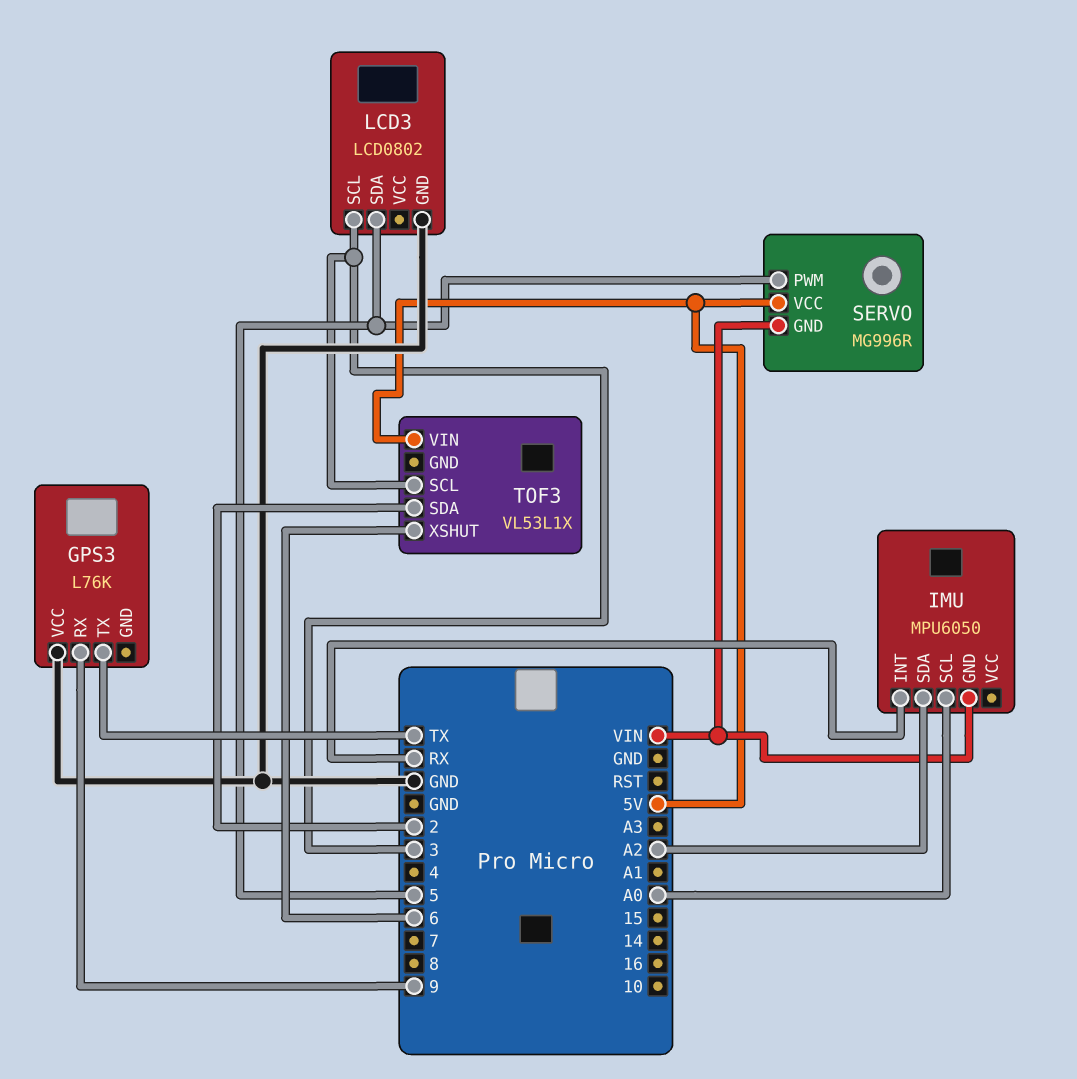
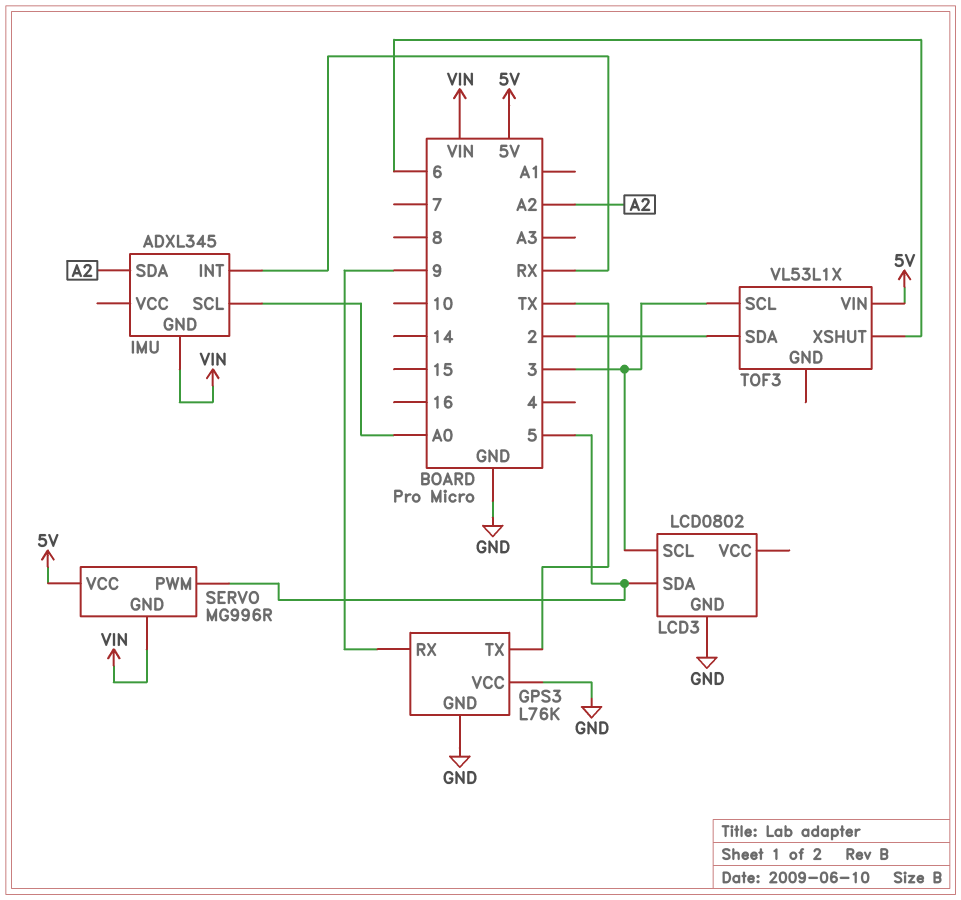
GPS3 pin GND: none -> GND
IMU: MPU6050 -> ADXL345

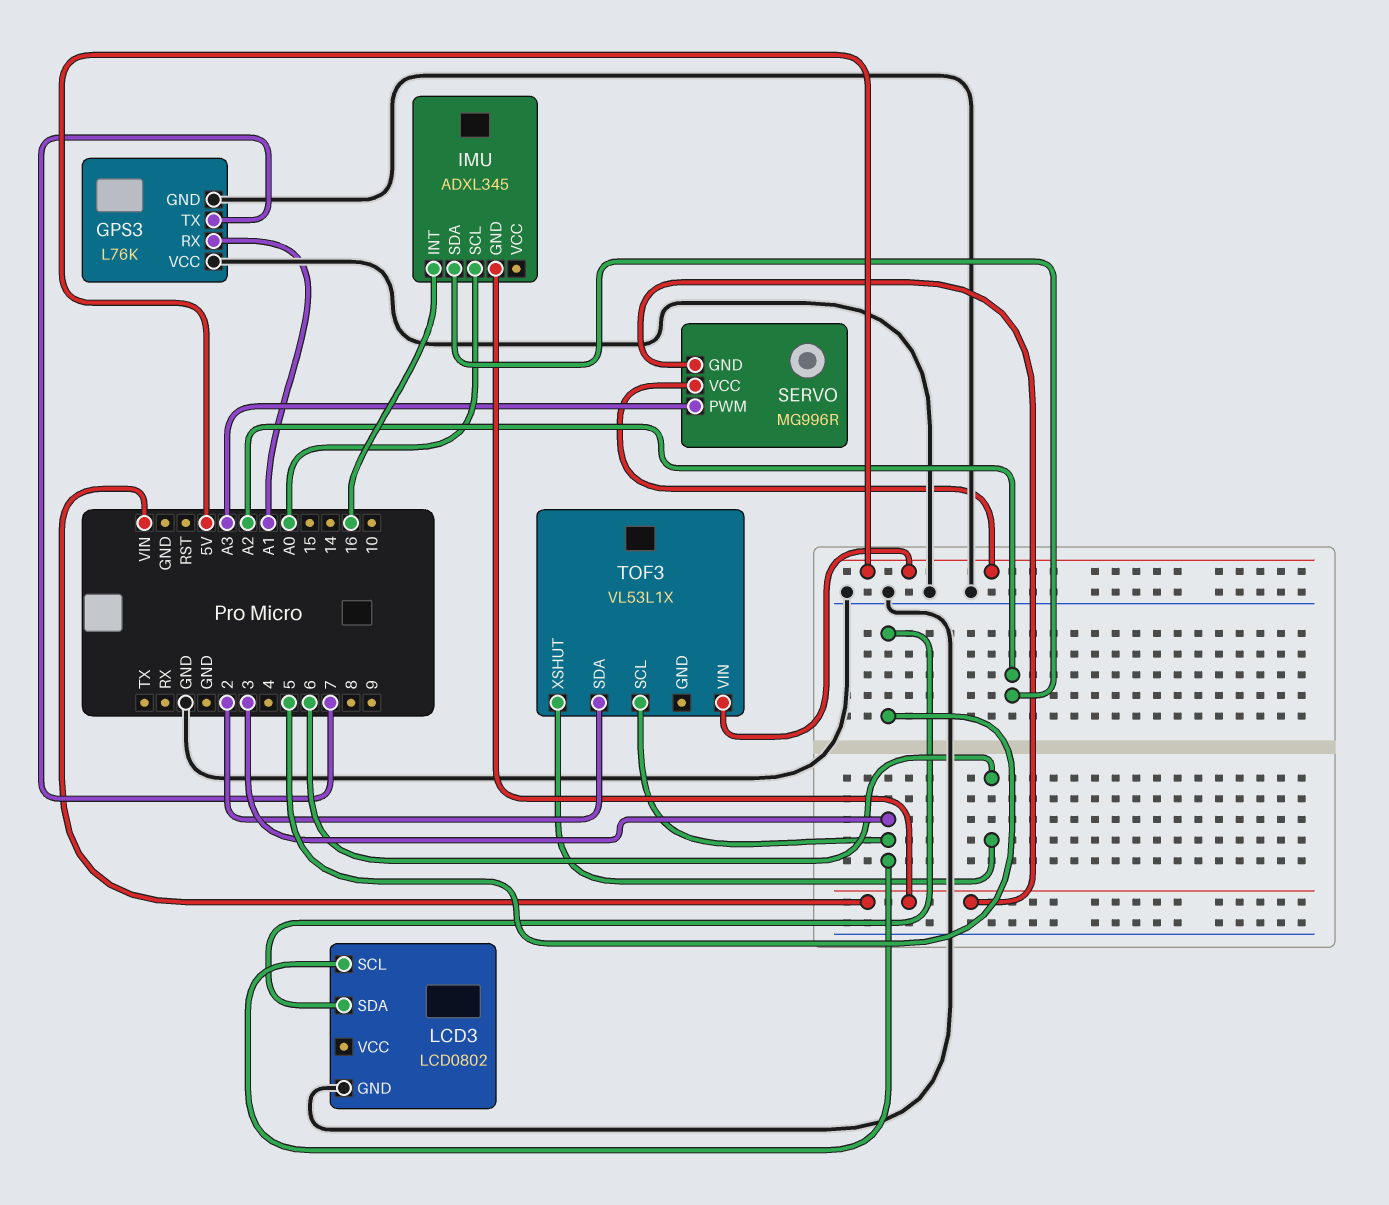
GPS3 pin RX: 9 -> A1
GPS3 pin TX: TX -> 7
IMU pin INT: RX -> 16
SERVO pin PWM: 5 -> A3

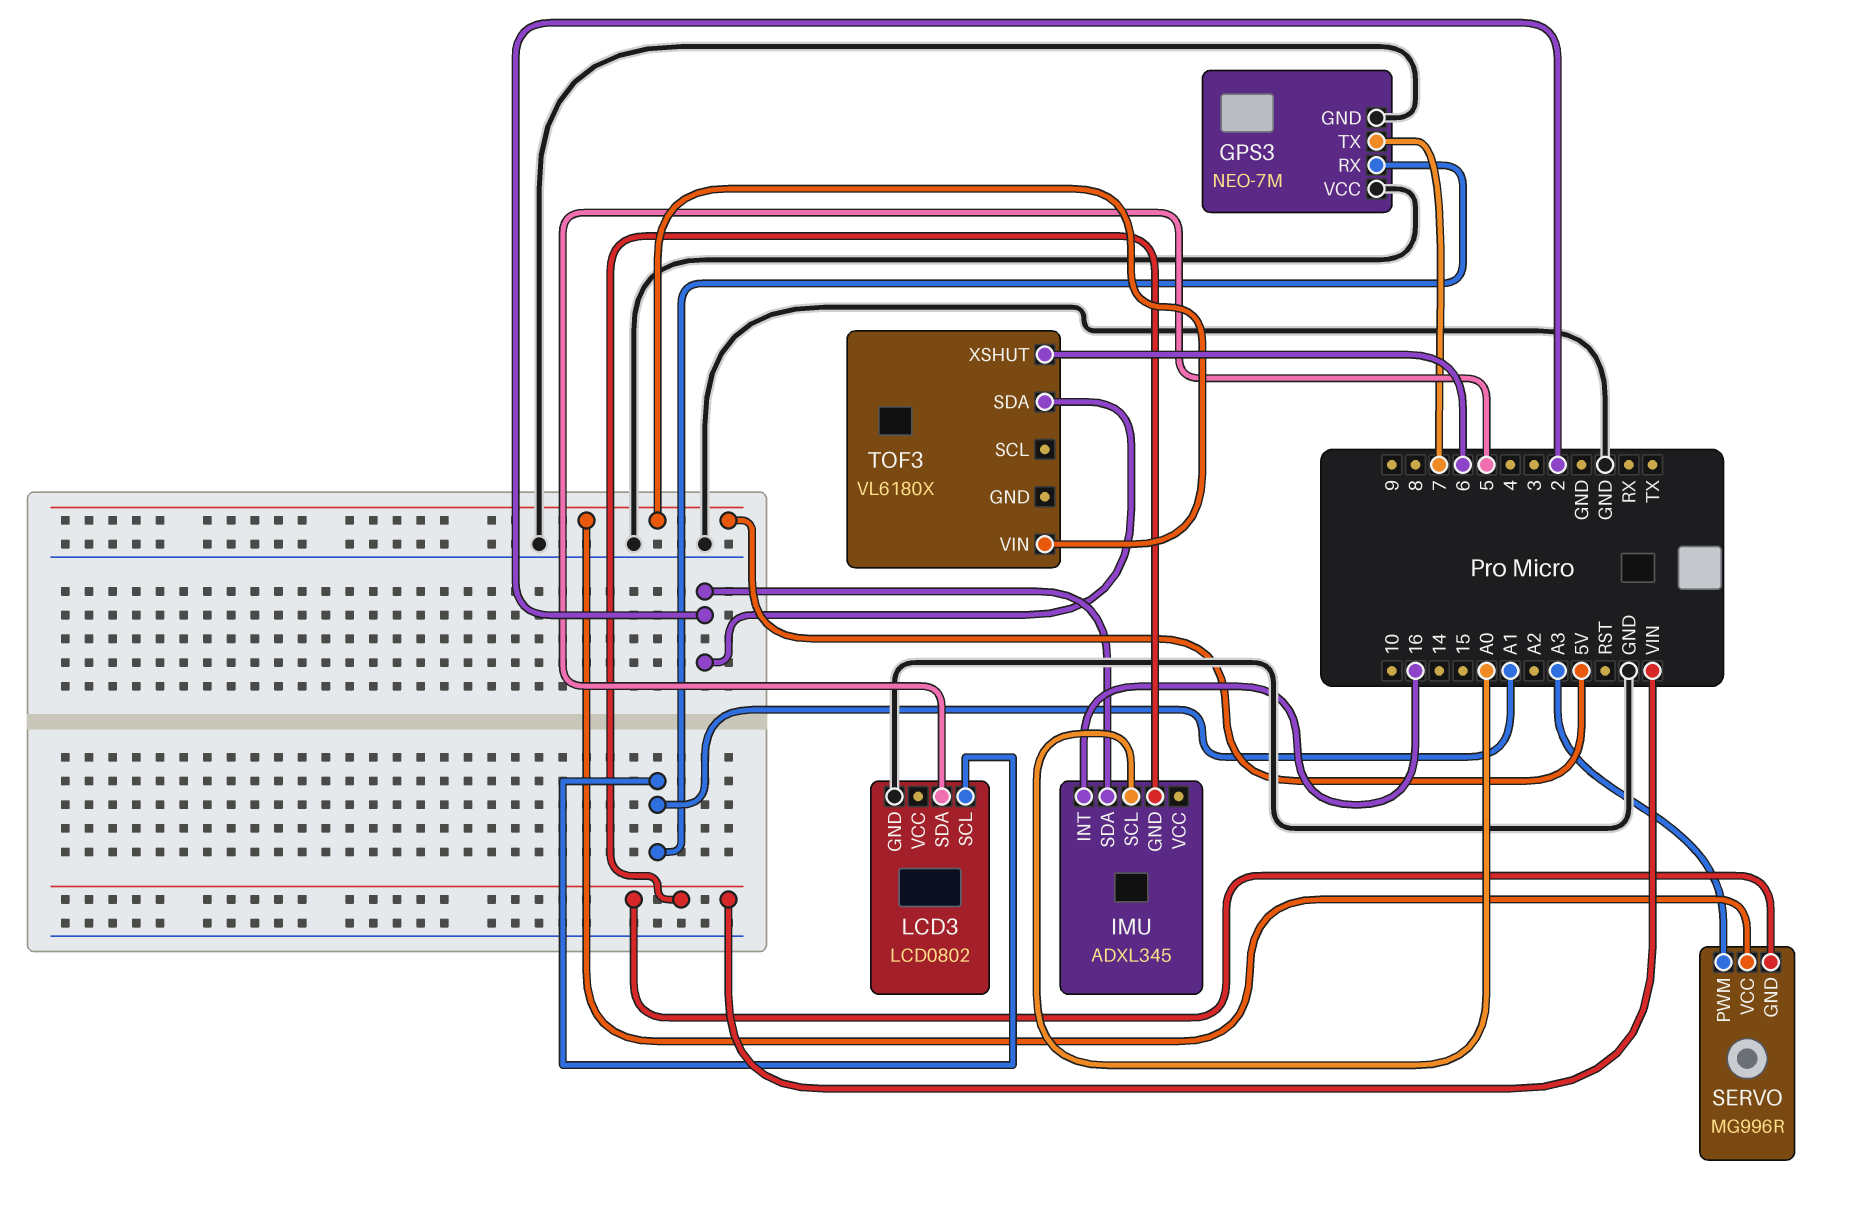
GPS3: L76K -> NEO-7M
IMU pin SDA: A2 -> 2
LCD3 pin SCL: 3 -> A1
TOF3: VL53L1X -> VL6180X
TOF3 pin SCL: 3 -> none

